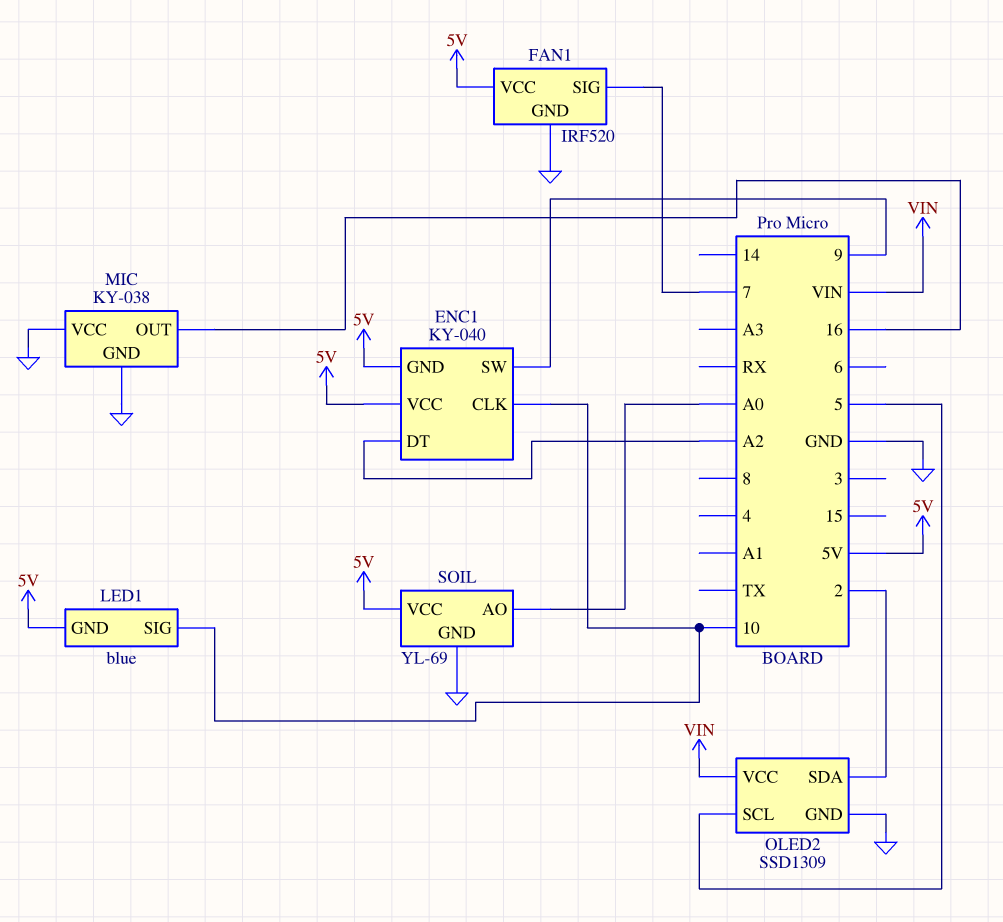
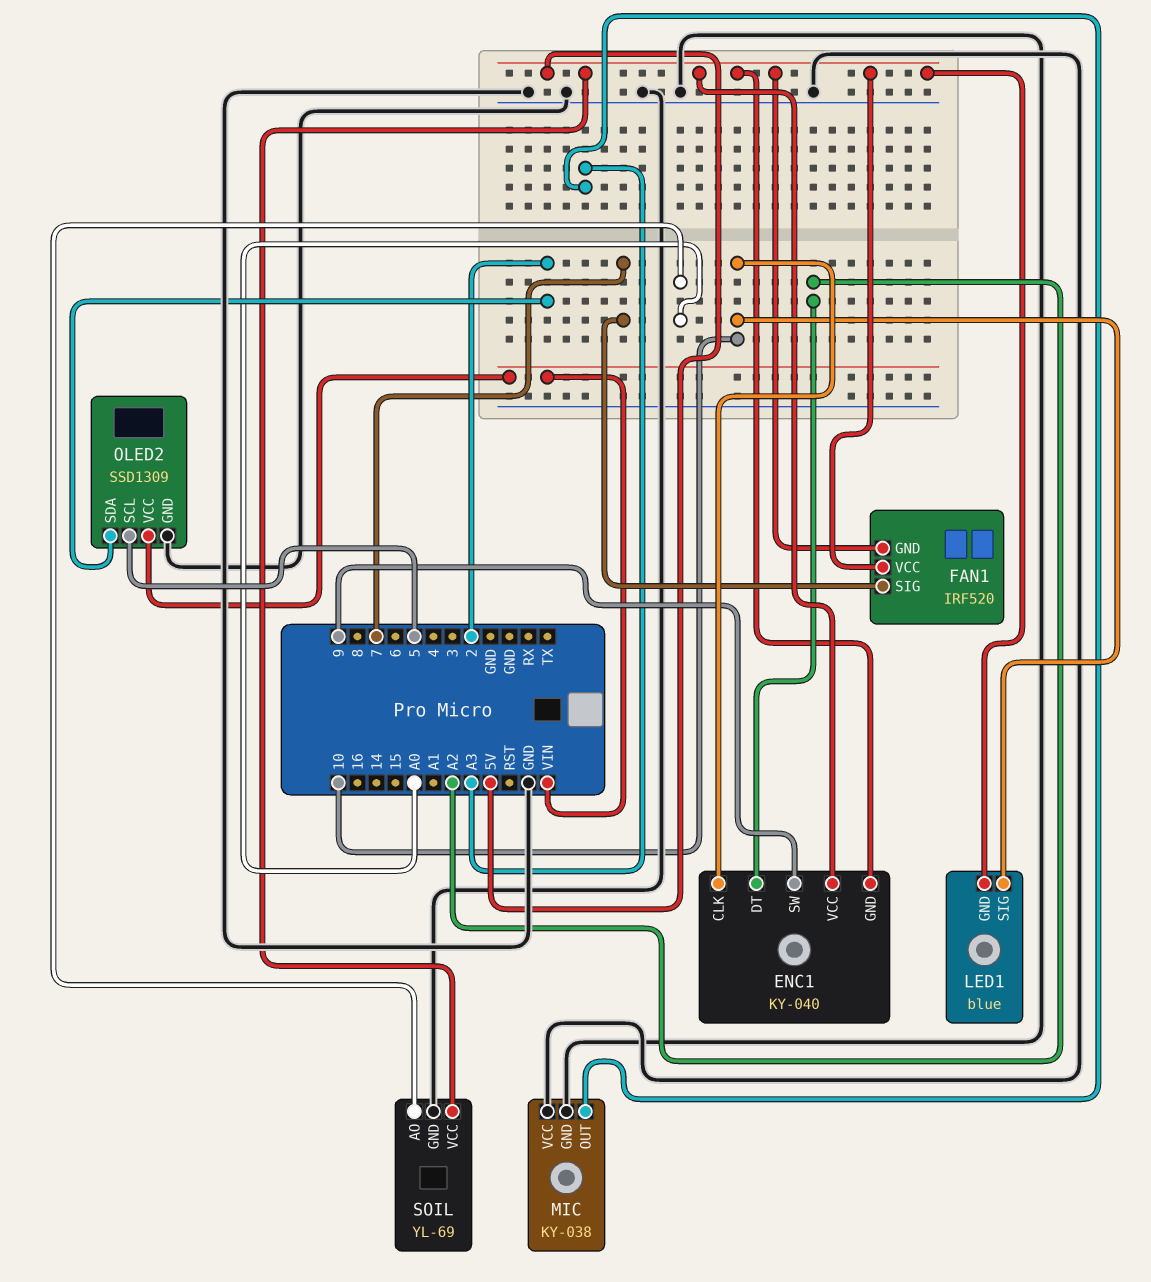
FAN1 pin GND: GND -> 5V
MIC pin OUT: 16 -> A3

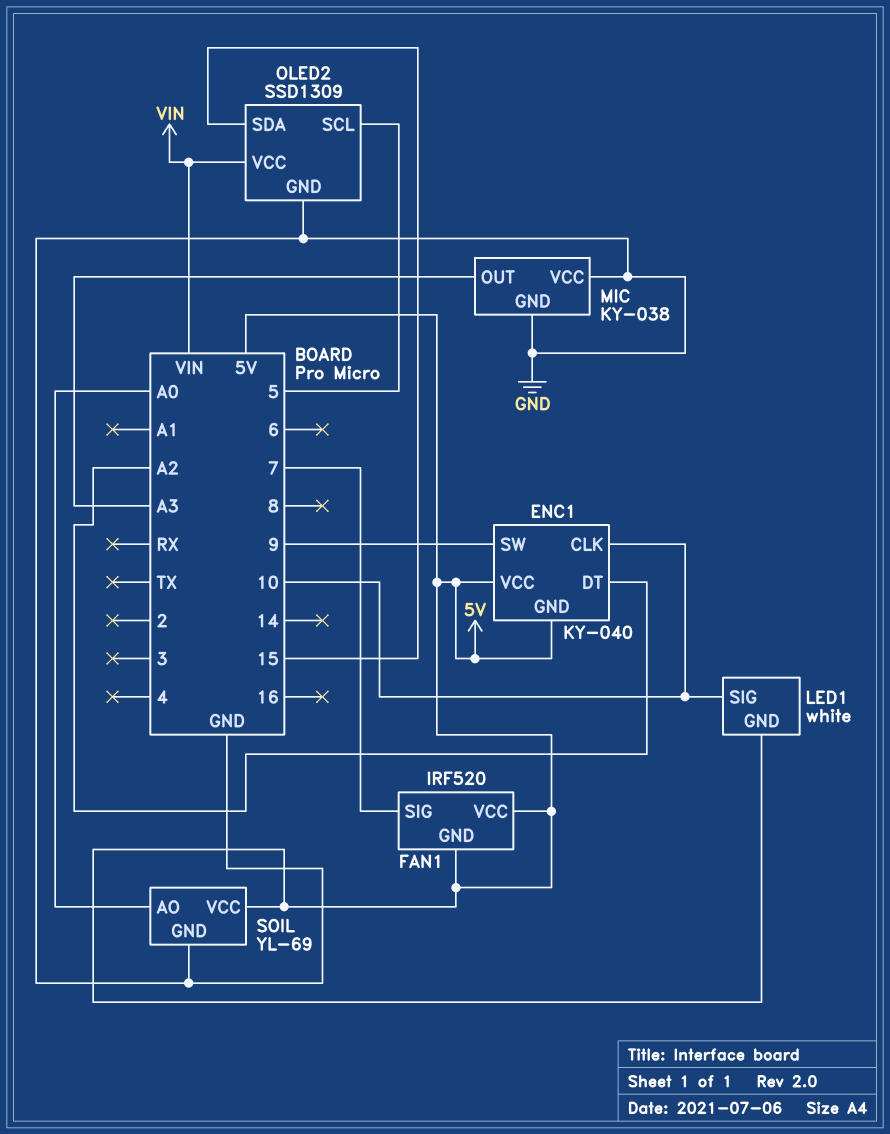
LED1: blue -> white
OLED2 pin SDA: 2 -> 15

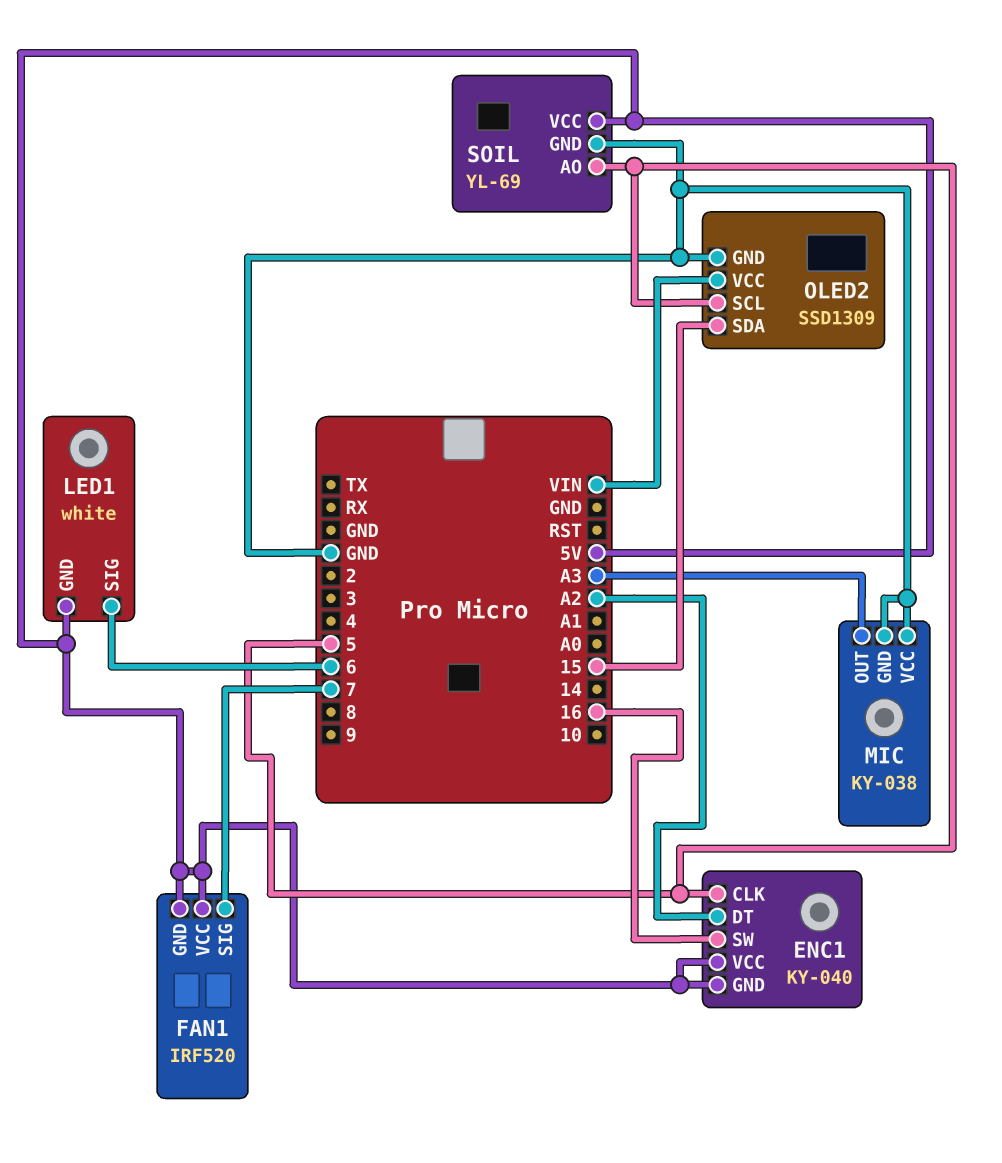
ENC1 pin CLK: 10 -> 5
ENC1 pin SW: 9 -> 16
LED1 pin SIG: 10 -> 6
SOIL pin AO: A0 -> 5

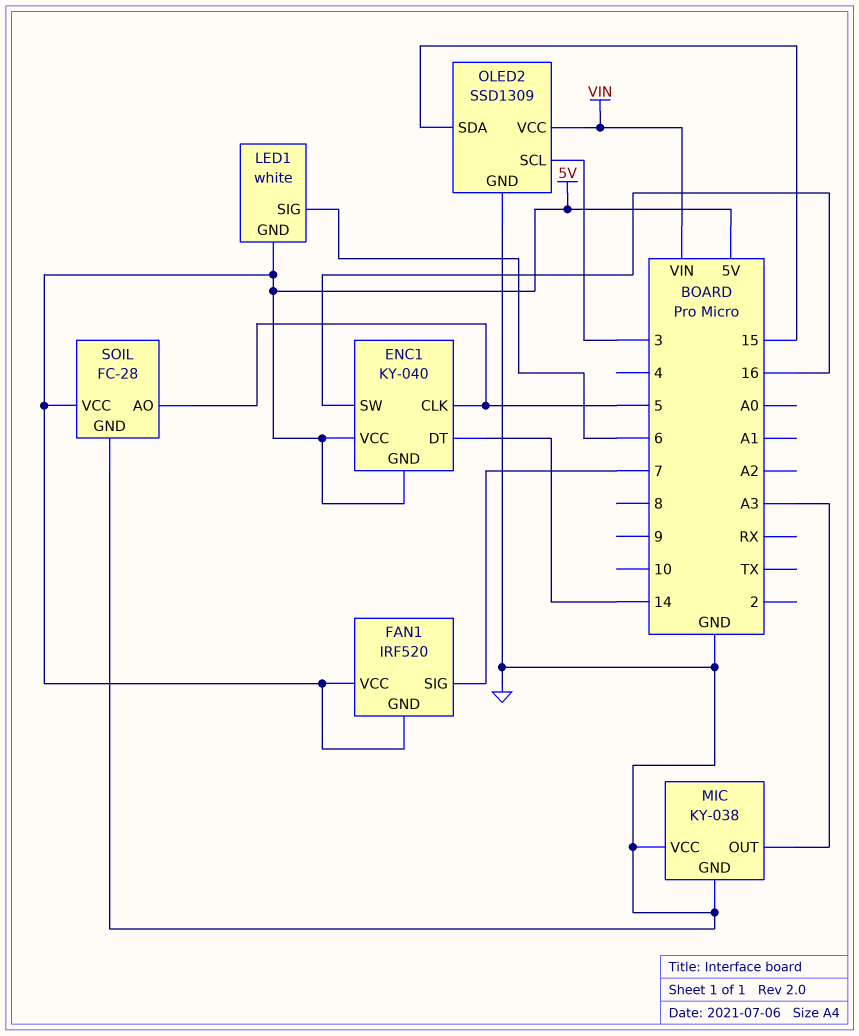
ENC1 pin DT: A2 -> 14
OLED2 pin SCL: 5 -> 3
SOIL: YL-69 -> FC-28

